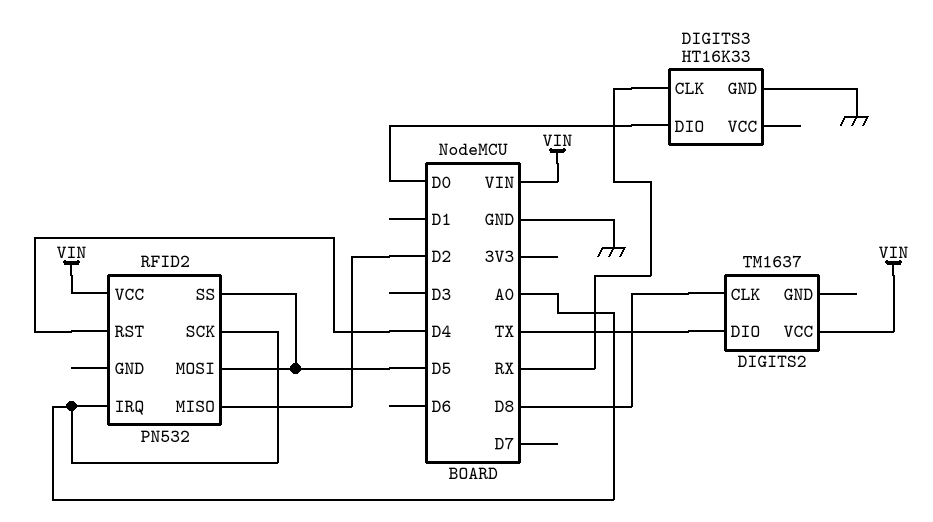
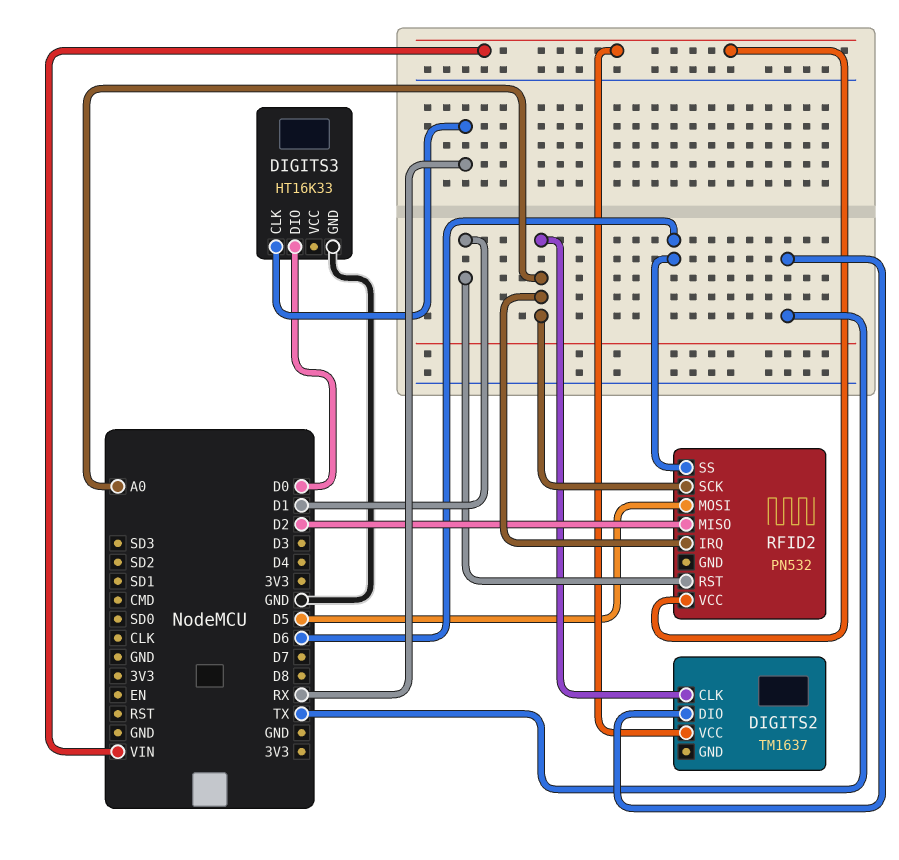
DIGITS2 pin CLK: D8 -> A0
RFID2 pin RST: D4 -> D1
RFID2 pin SS: D5 -> D6

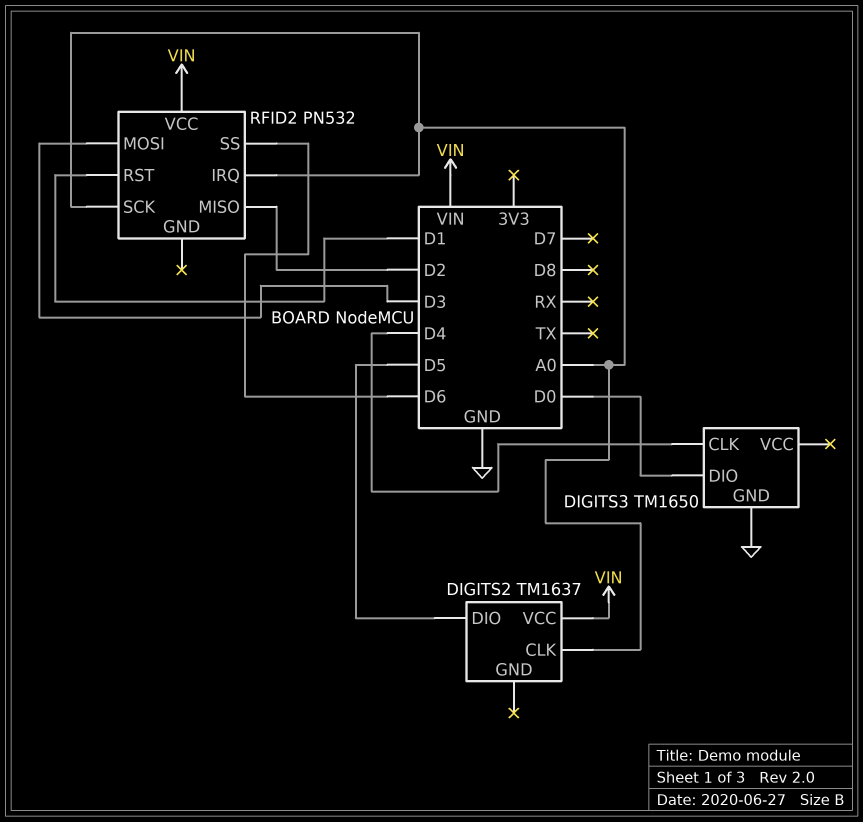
DIGITS2 pin DIO: TX -> D5
DIGITS3: HT16K33 -> TM1650
DIGITS3 pin CLK: RX -> D4
RFID2 pin MOSI: D5 -> D3

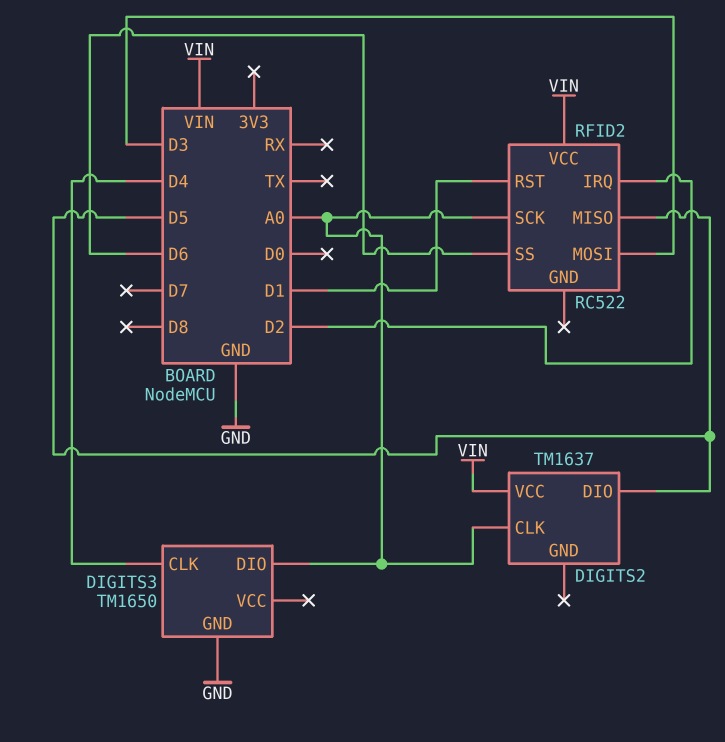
DIGITS3 pin DIO: D0 -> A0
RFID2: PN532 -> RC522
RFID2 pin IRQ: A0 -> D2
RFID2 pin MISO: D2 -> D5

